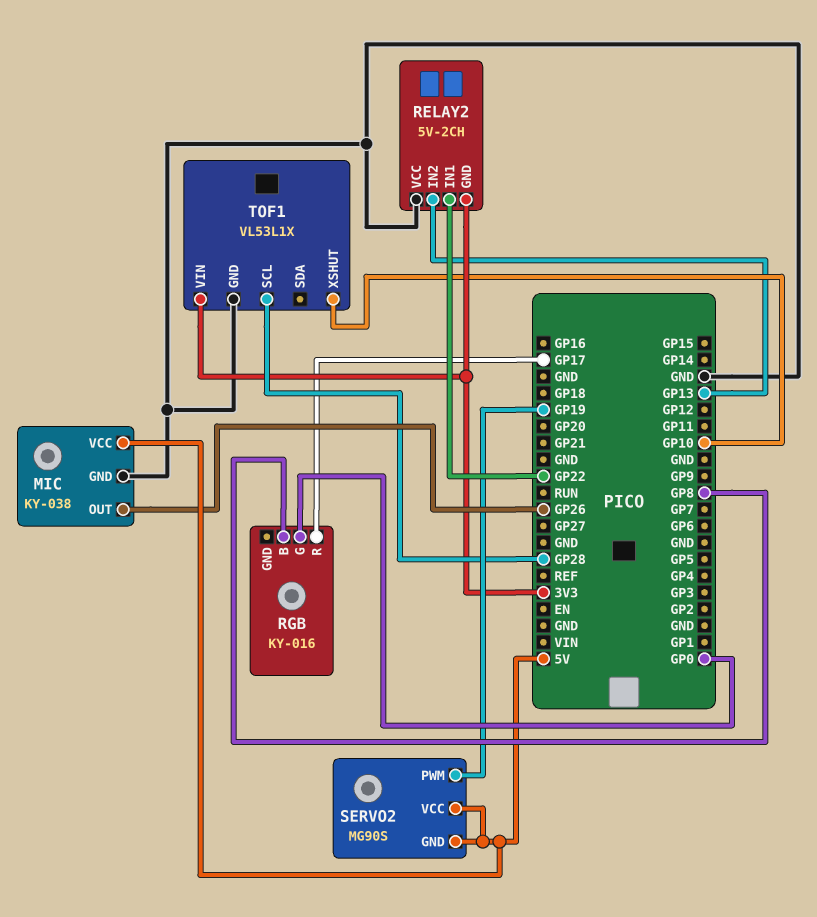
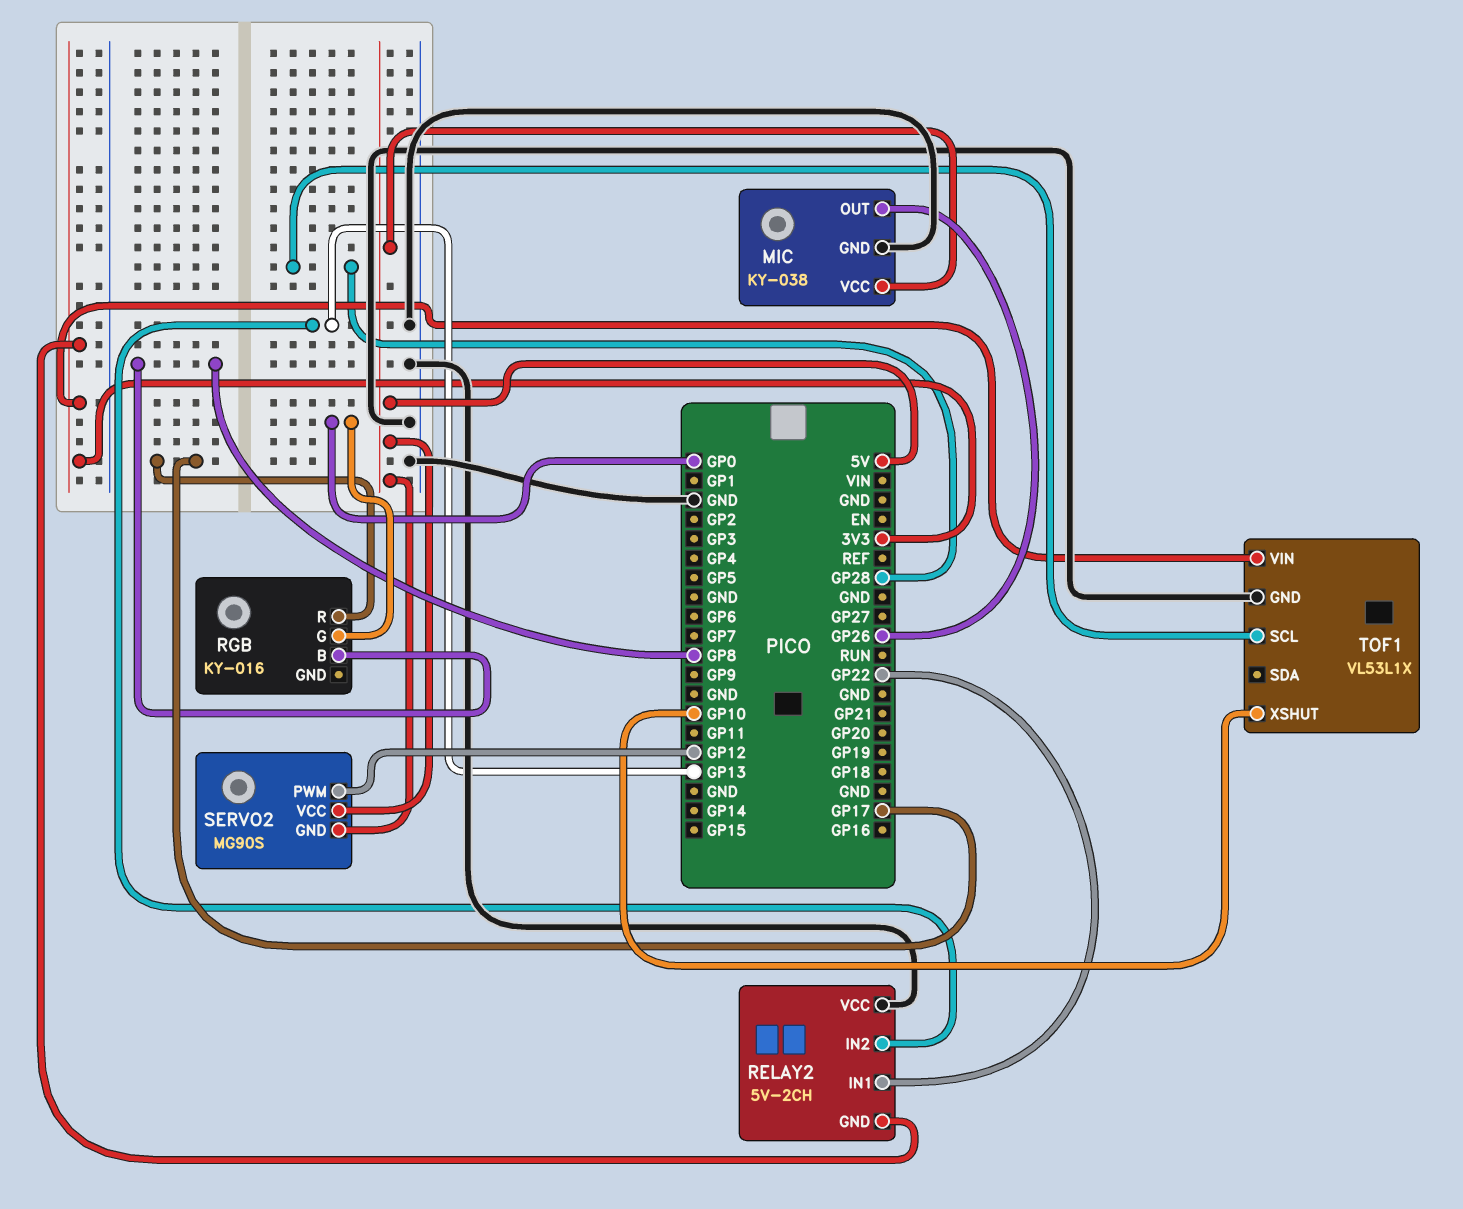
SERVO2 pin PWM: GP19 -> GP12

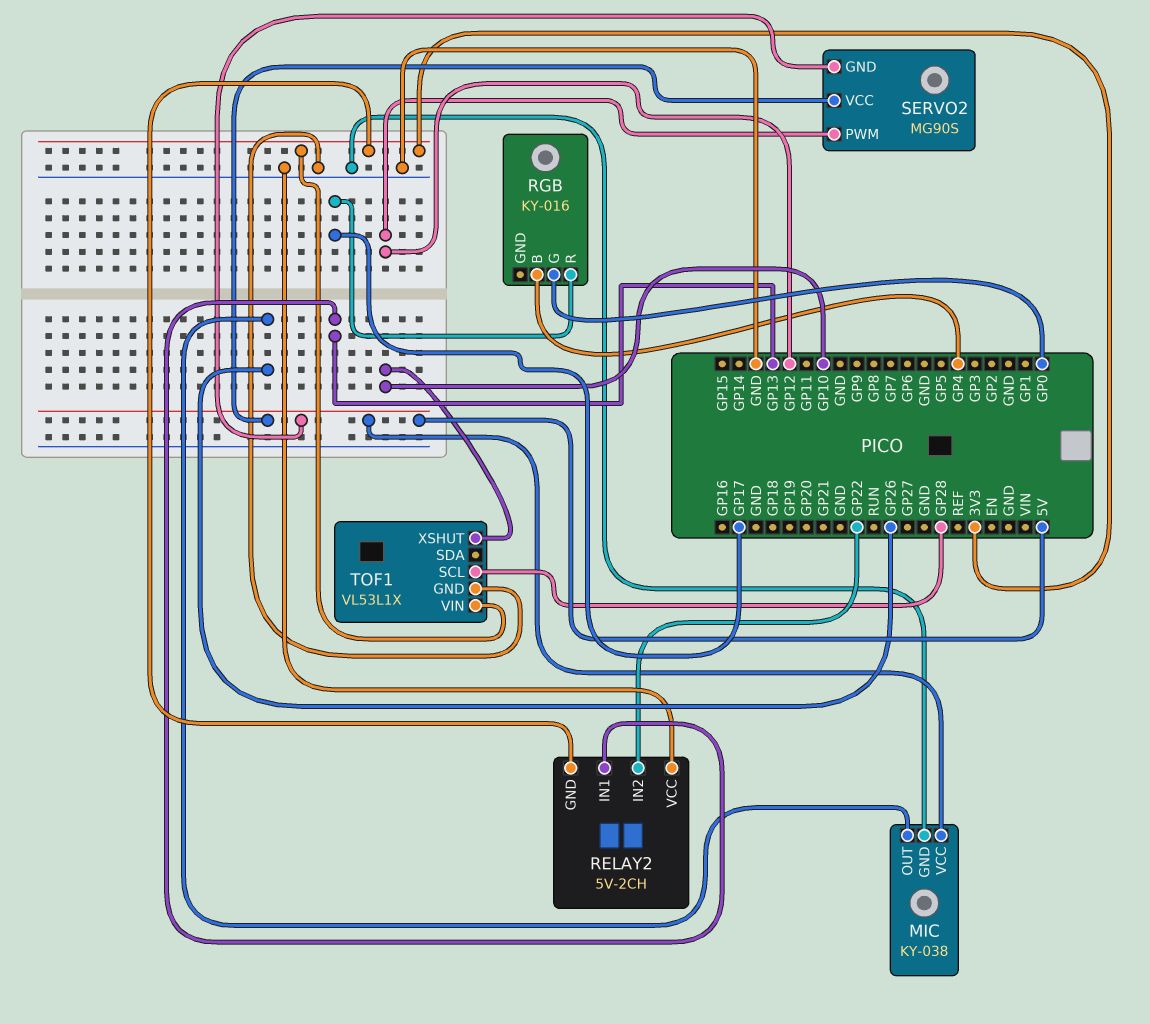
RELAY2 pin IN1: GP22 -> GP13
RELAY2 pin IN2: GP13 -> GP22
RGB pin B: GP8 -> GP4

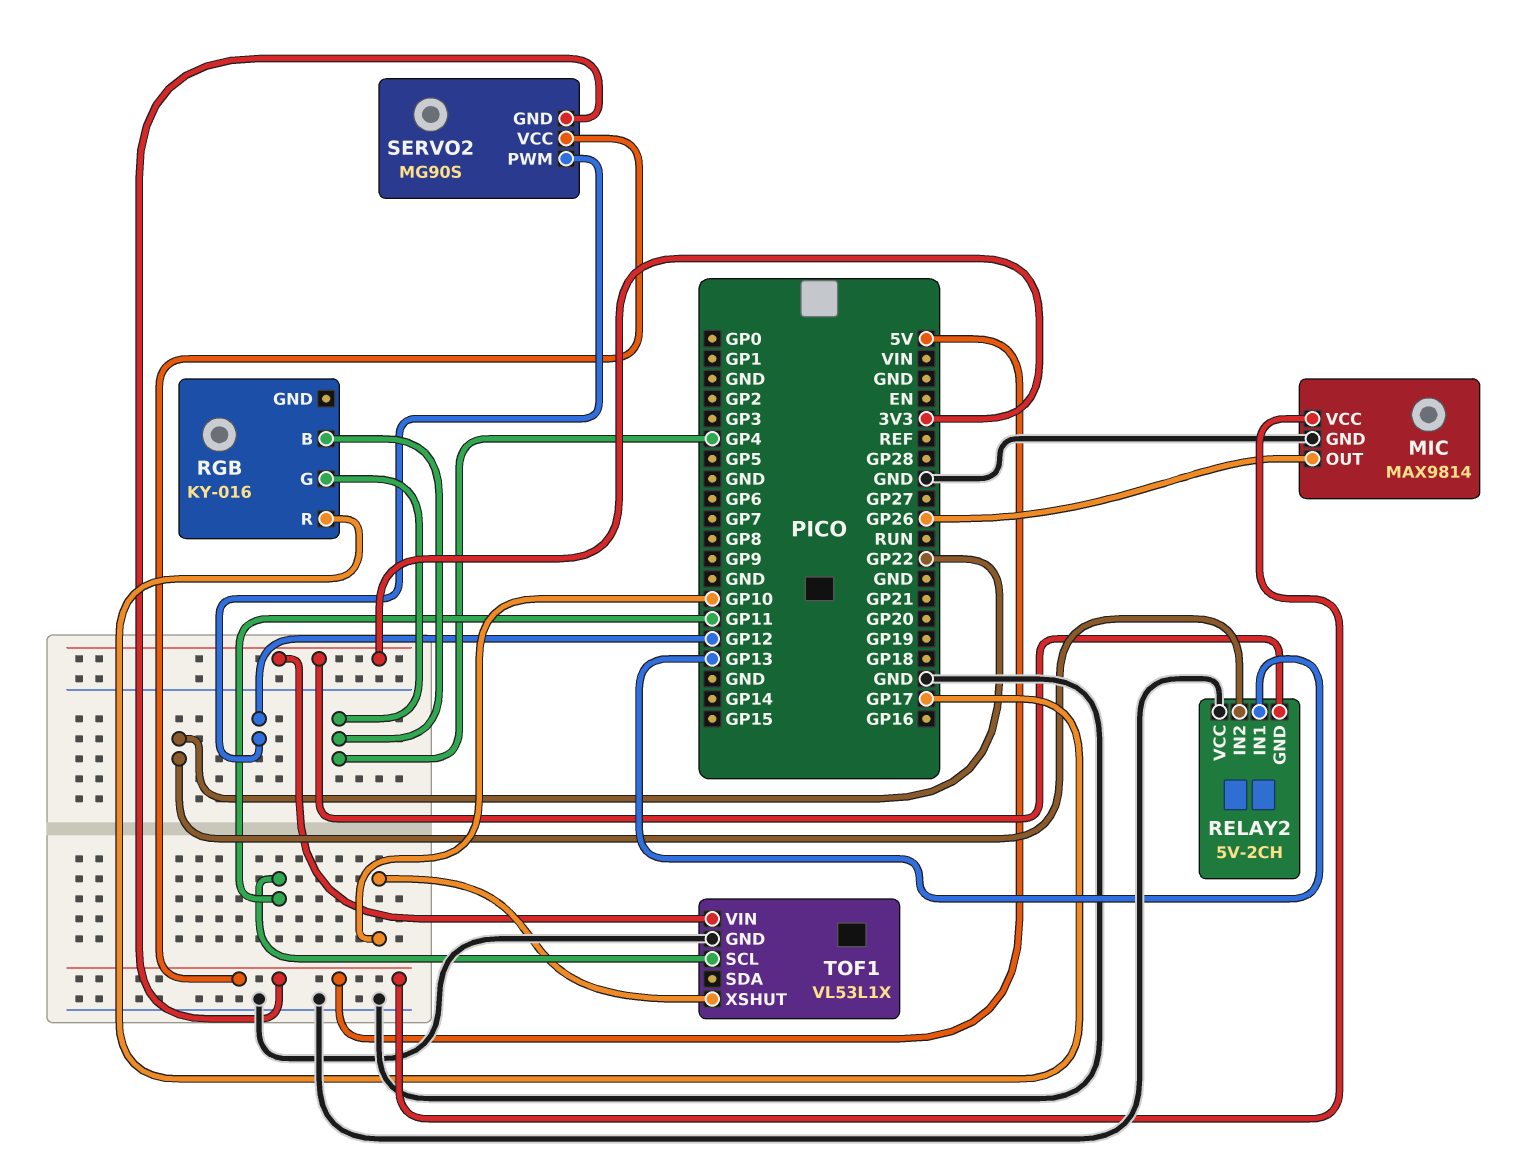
MIC: KY-038 -> MAX9814
RGB pin G: GP0 -> GP4
TOF1 pin SCL: GP28 -> GP11

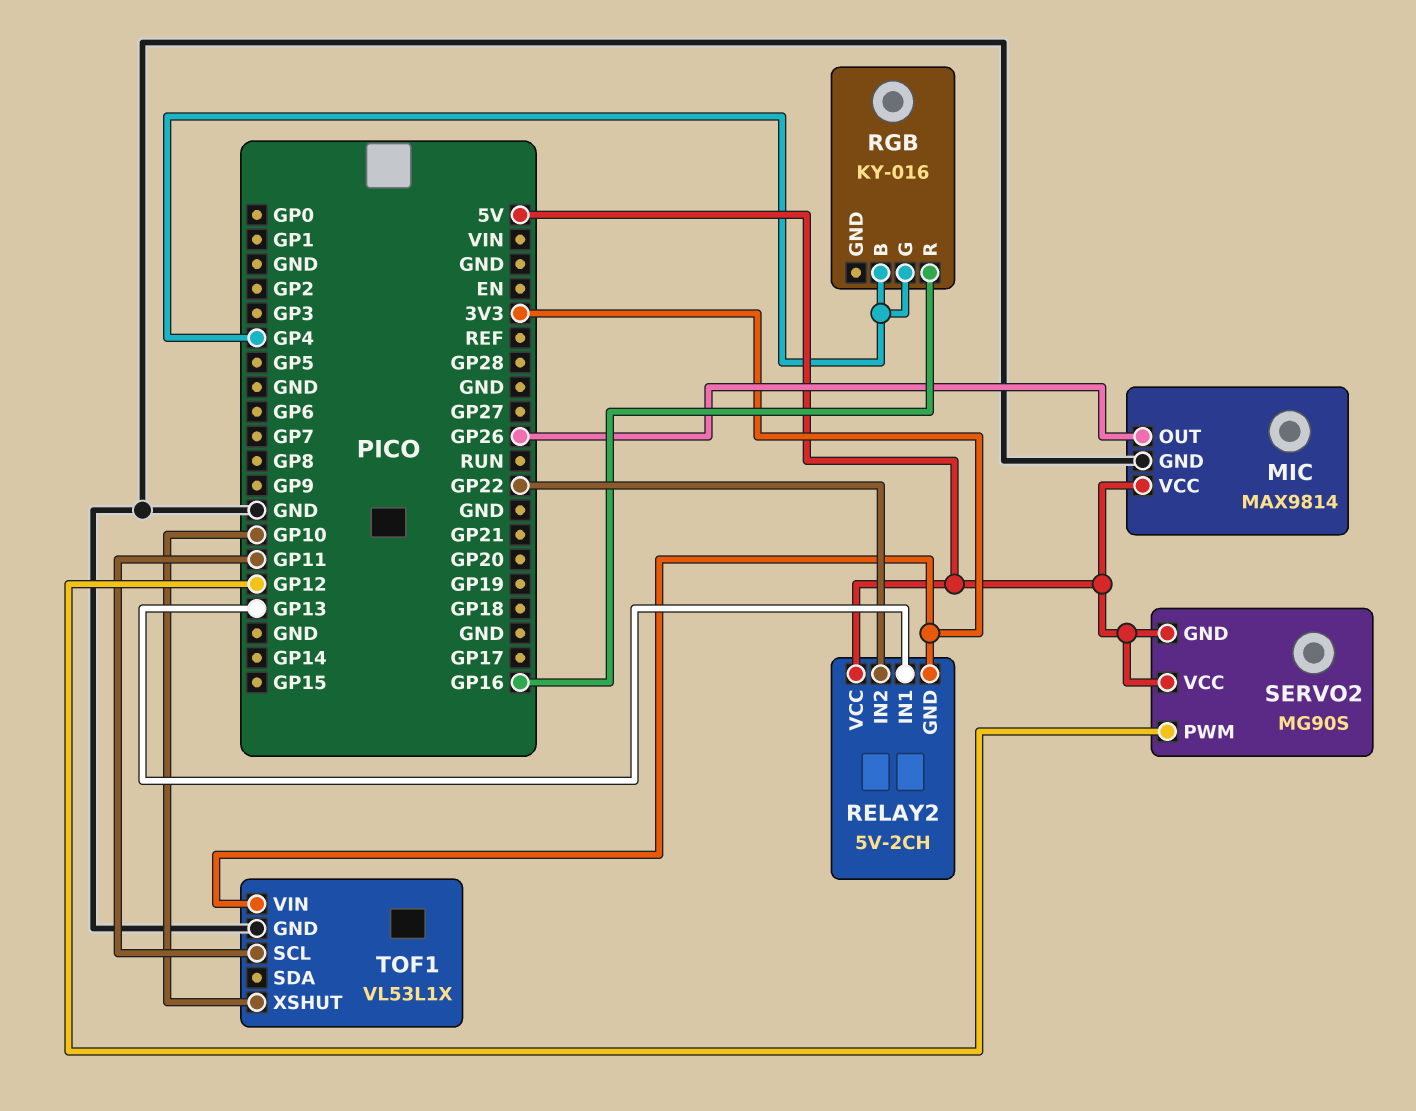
RELAY2 pin VCC: GND -> 5V
RGB pin R: GP17 -> GP16

